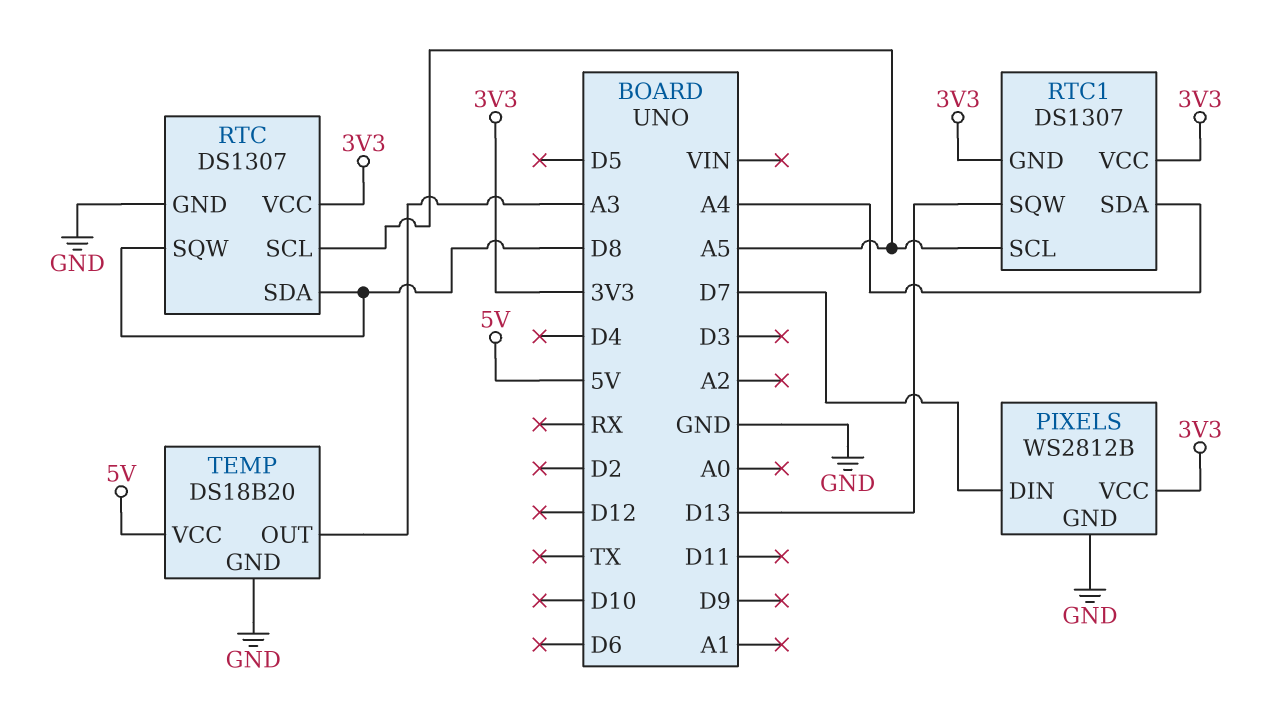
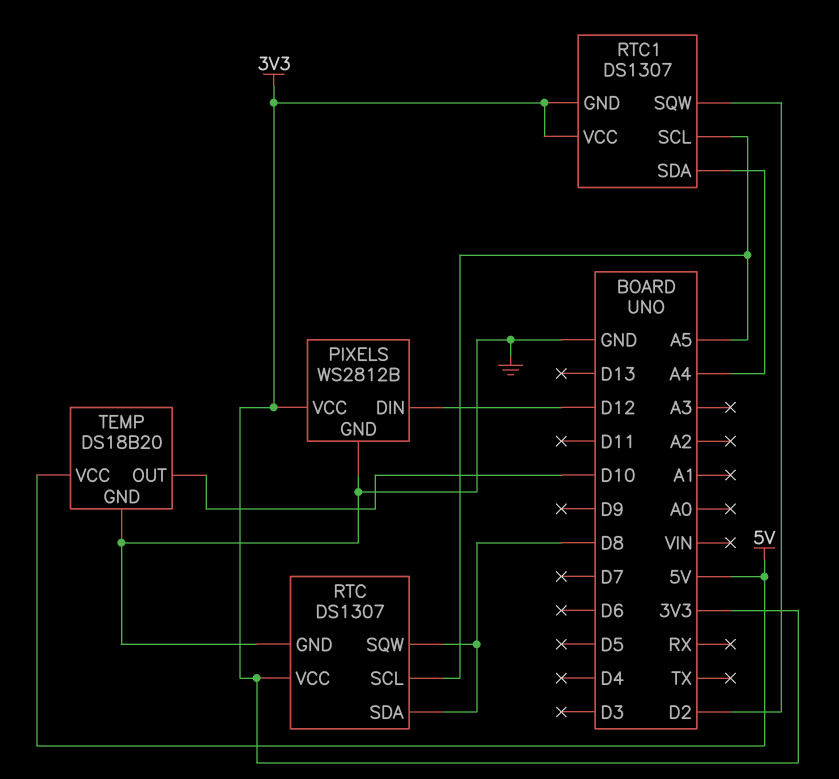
PIXELS pin DIN: D7 -> D12
RTC1 pin SQW: D13 -> D2
TEMP pin OUT: A3 -> D10

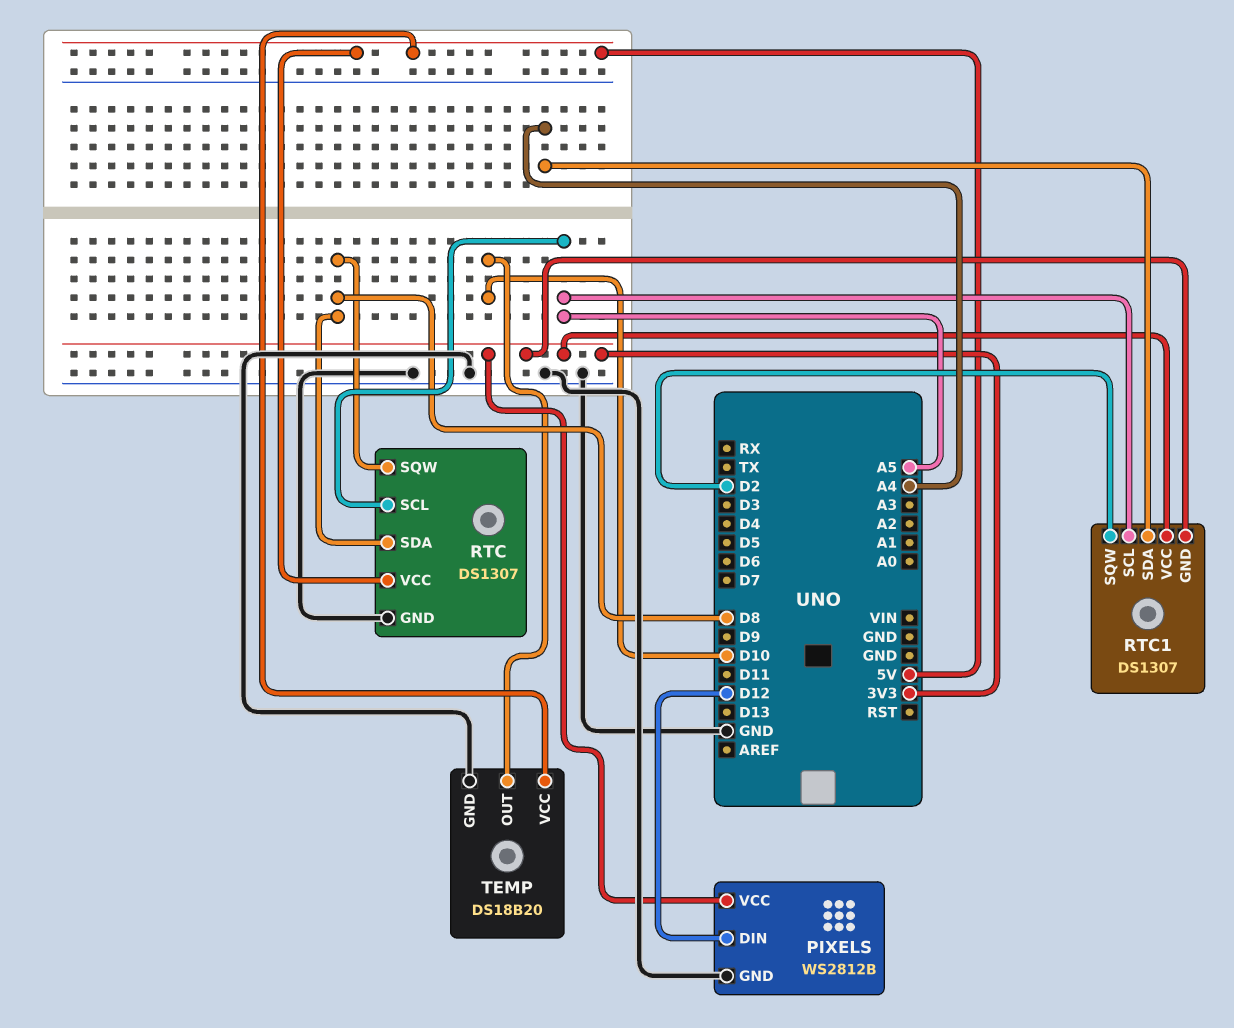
RTC pin VCC: 3V3 -> 5V

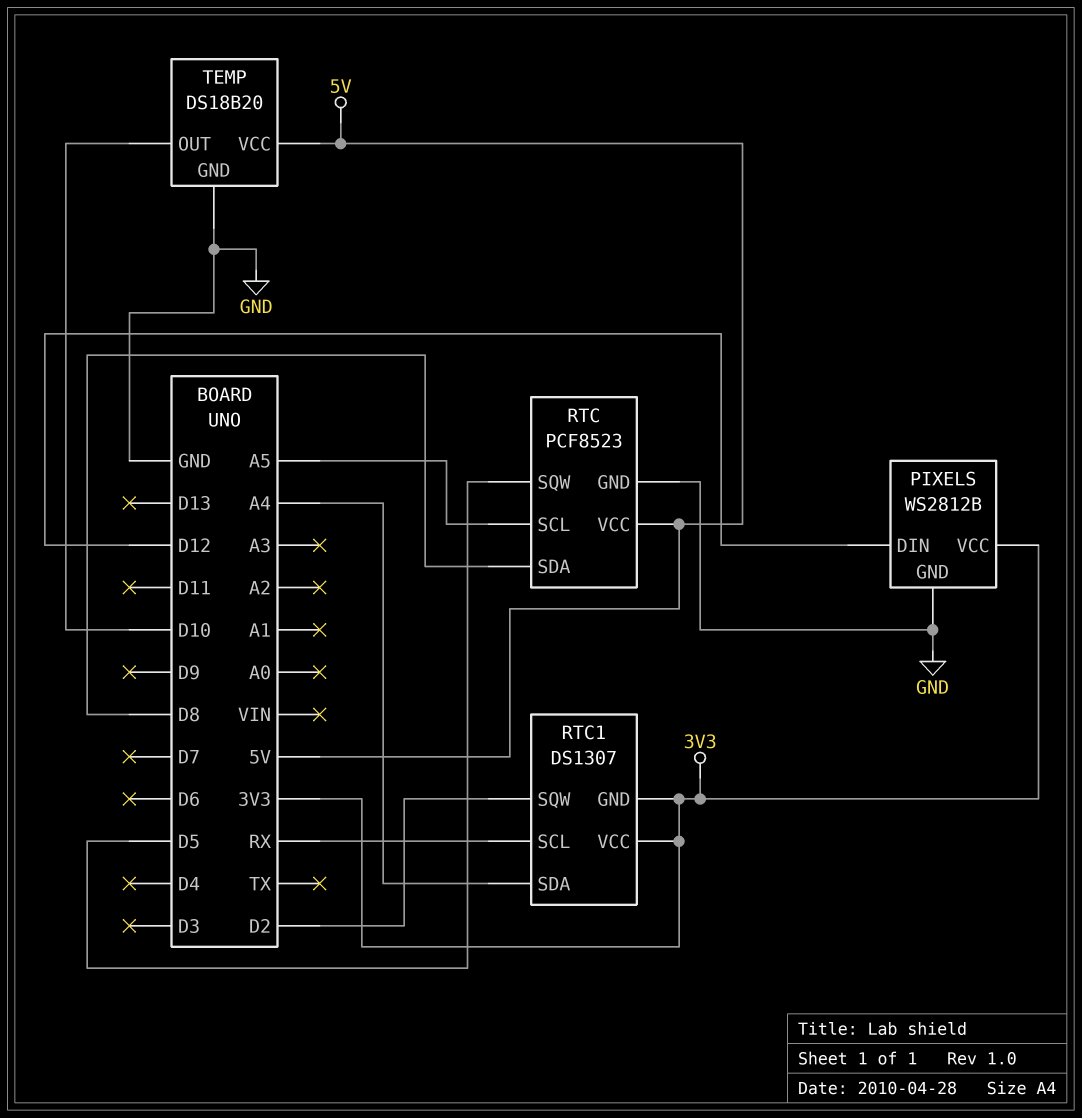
RTC: DS1307 -> PCF8523
RTC pin SQW: D8 -> D5
RTC1 pin SCL: A5 -> RX

